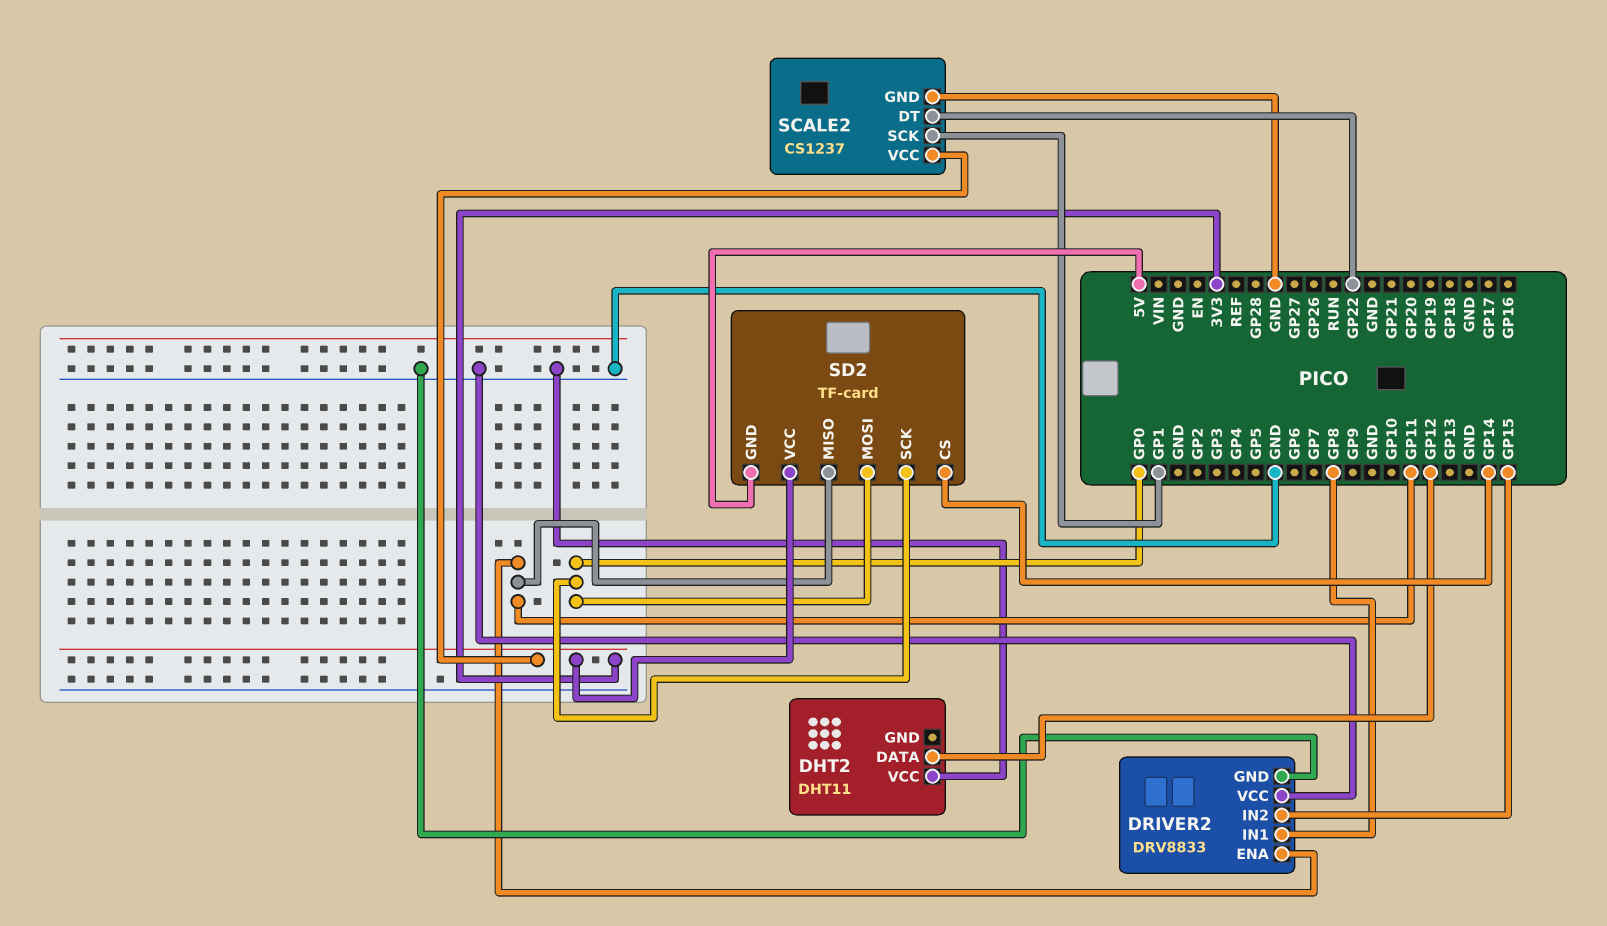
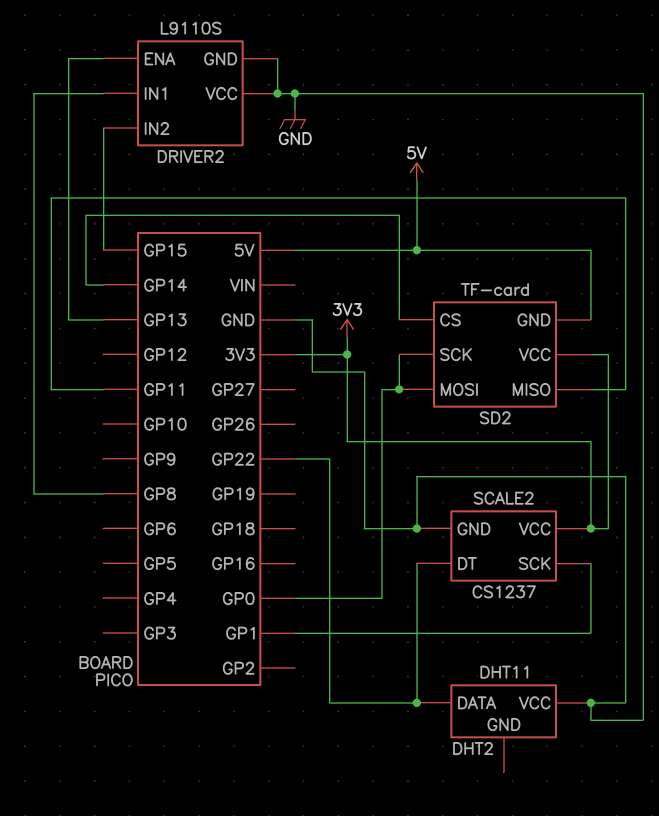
DHT2 pin DATA: GP12 -> GP22
DRIVER2: DRV8833 -> L9110S
DRIVER2 pin ENA: GP11 -> GP13

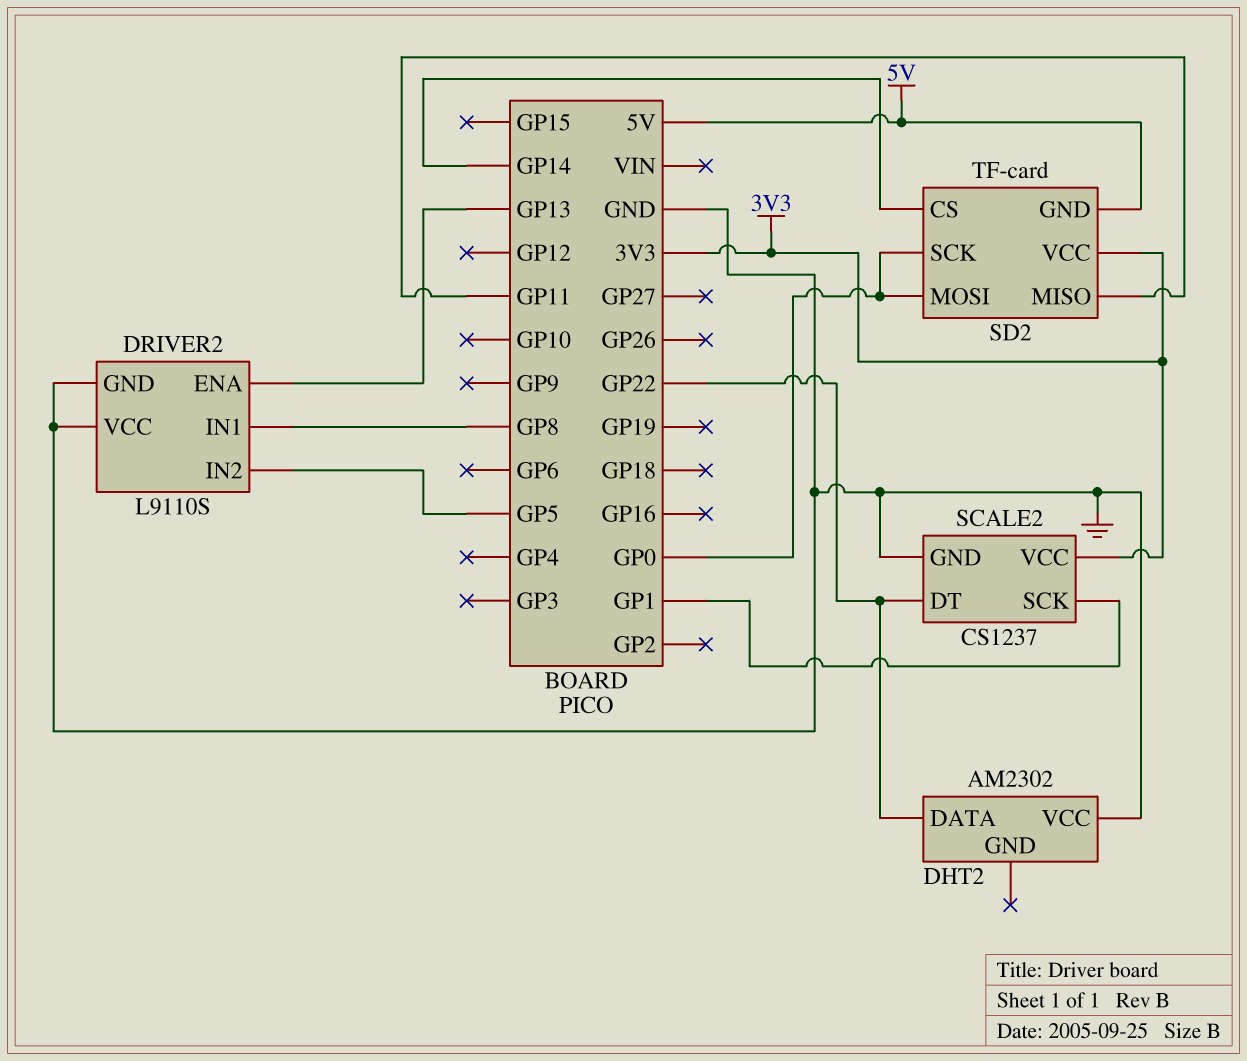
DHT2: DHT11 -> AM2302
DRIVER2 pin IN2: GP15 -> GP5

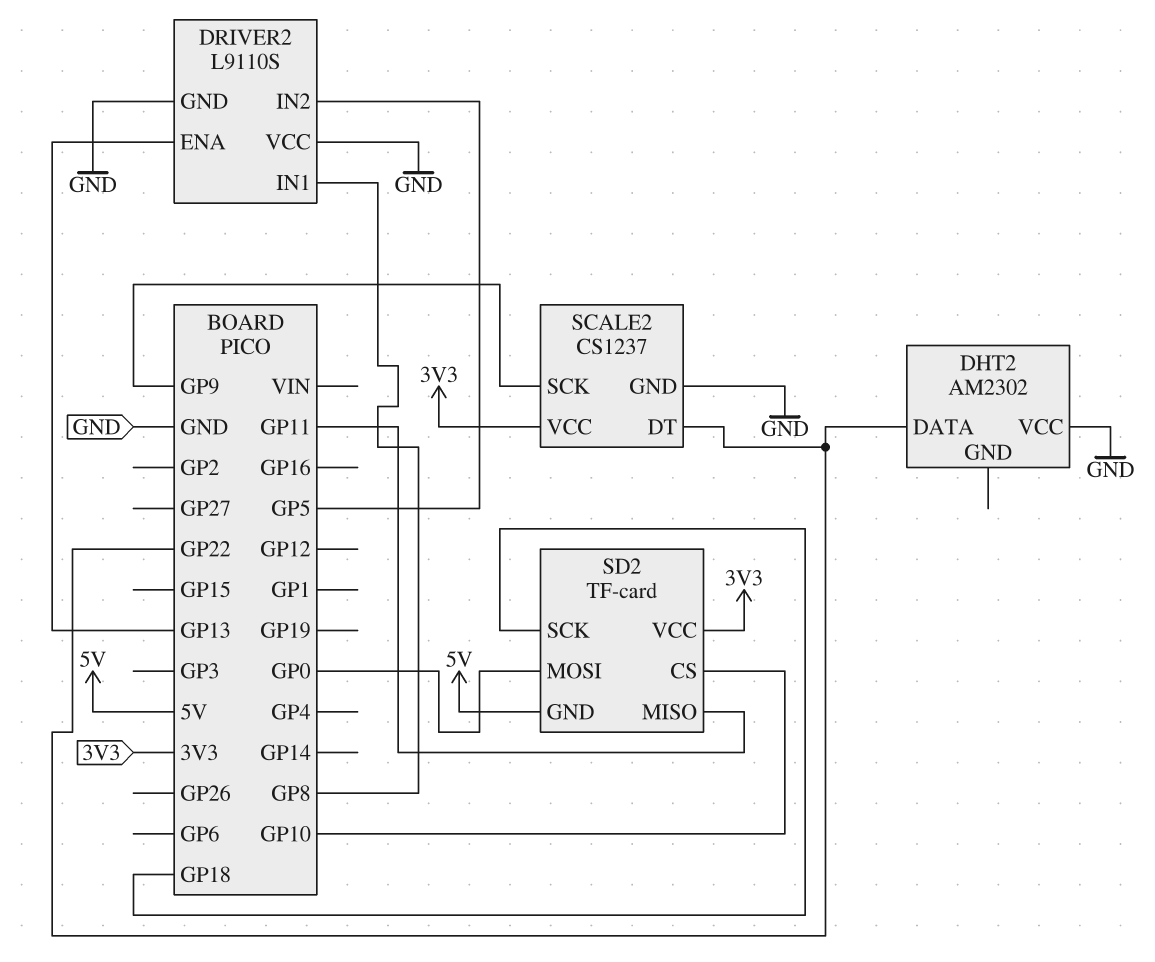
SCALE2 pin SCK: GP1 -> GP9
SD2 pin CS: GP14 -> GP10
SD2 pin SCK: GP0 -> GP18

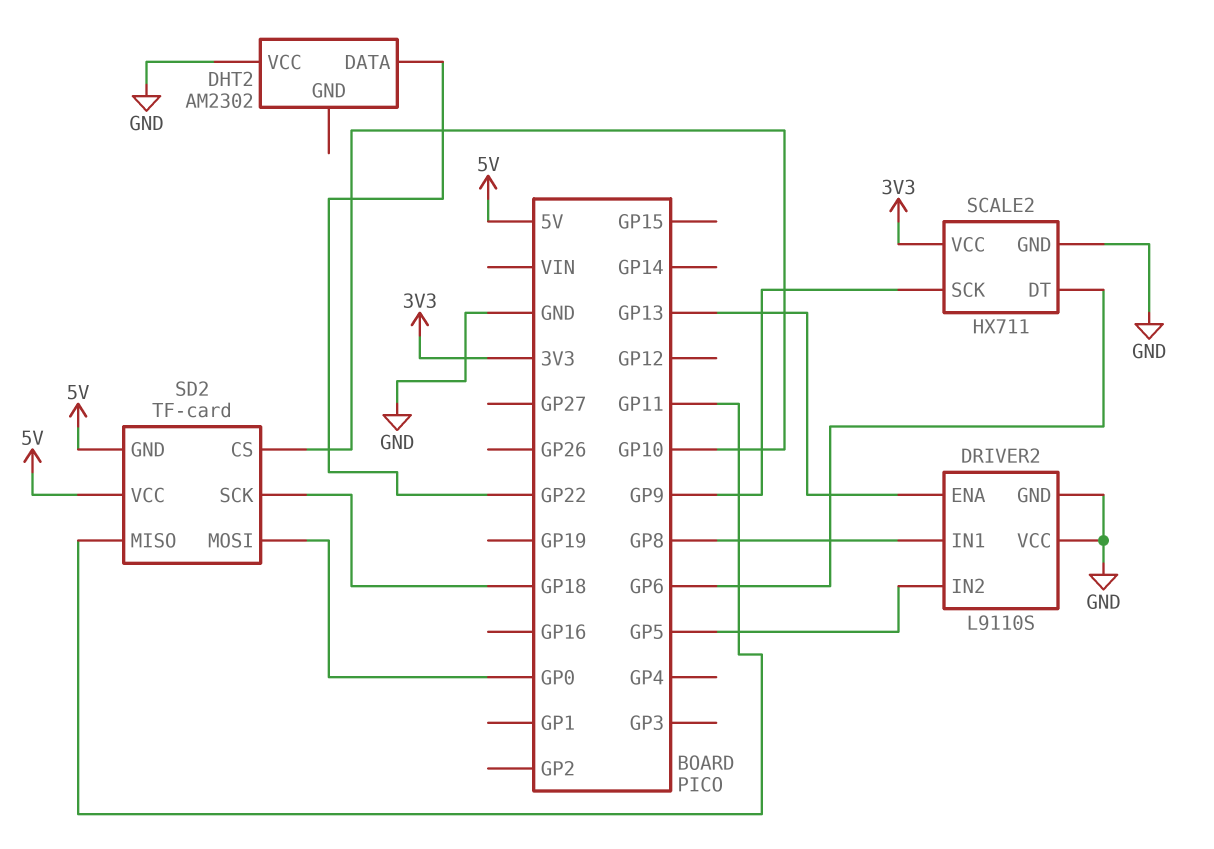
SCALE2: CS1237 -> HX711
SCALE2 pin DT: GP22 -> GP6
SD2 pin VCC: 3V3 -> 5V

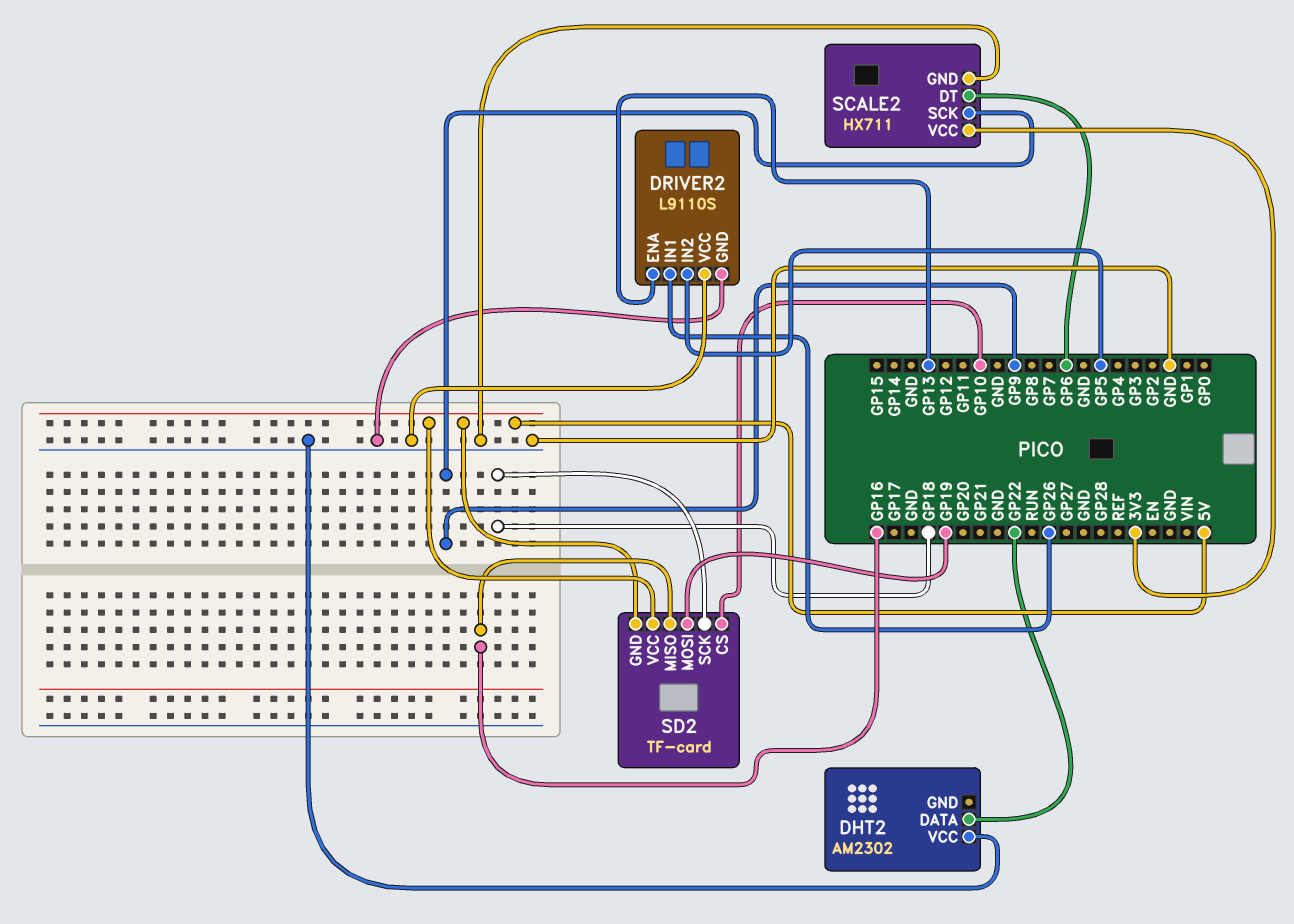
DRIVER2 pin IN1: GP8 -> GP26
SD2 pin MISO: GP11 -> GP16
SD2 pin MOSI: GP0 -> GP19

